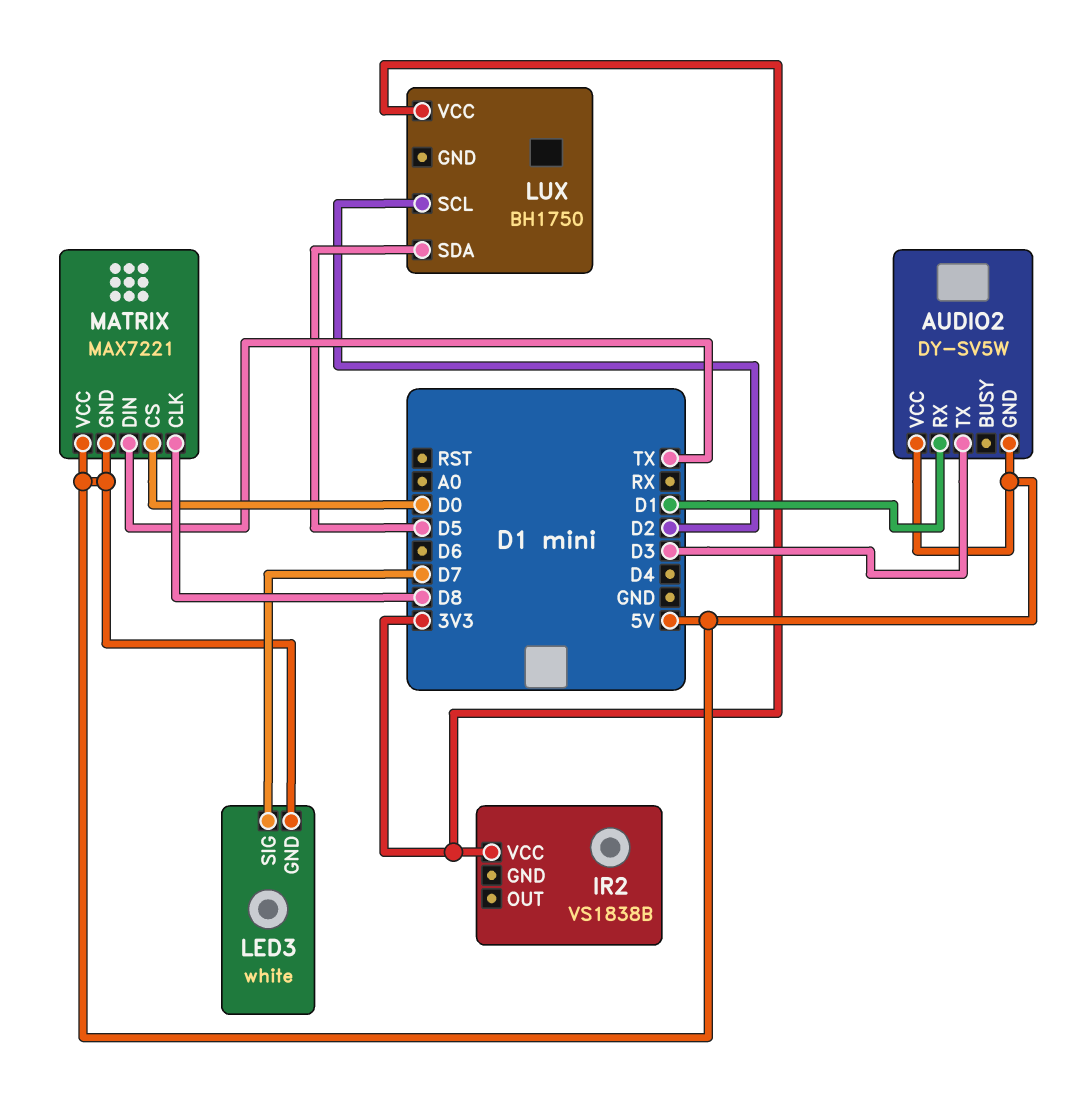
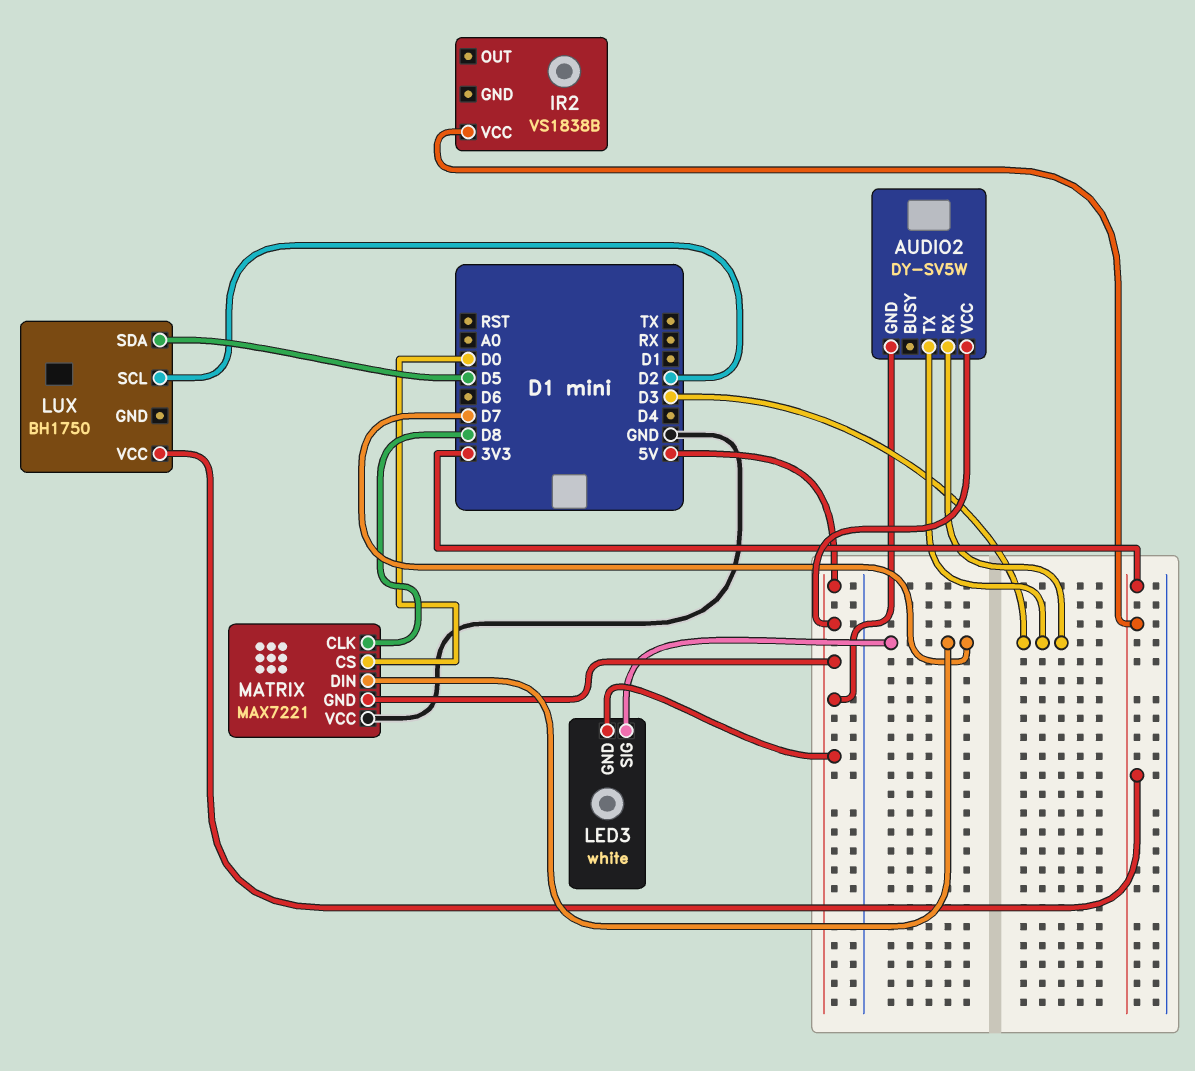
AUDIO2 pin RX: D1 -> D3
MATRIX pin DIN: TX -> D7
MATRIX pin VCC: 5V -> GND

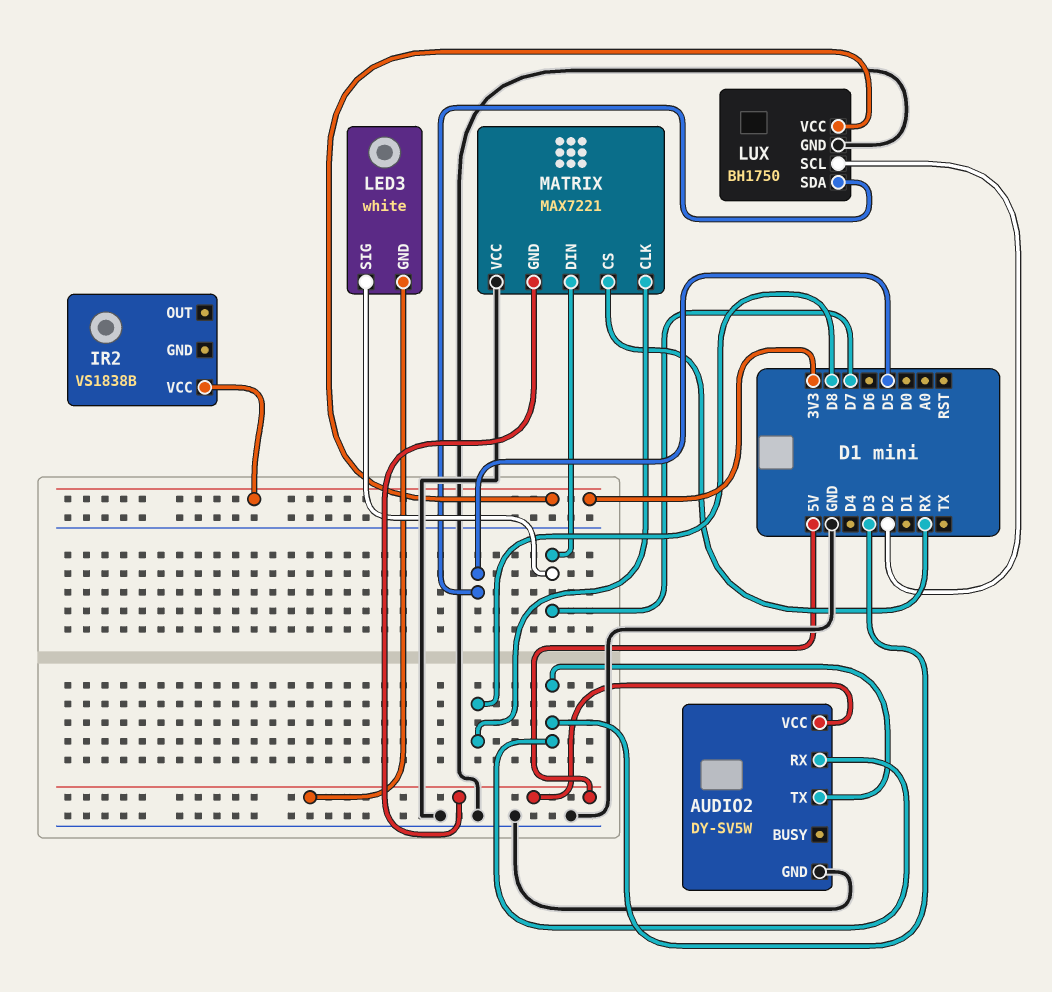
AUDIO2 pin GND: 5V -> GND
LUX pin GND: none -> GND
MATRIX pin CS: D0 -> RX

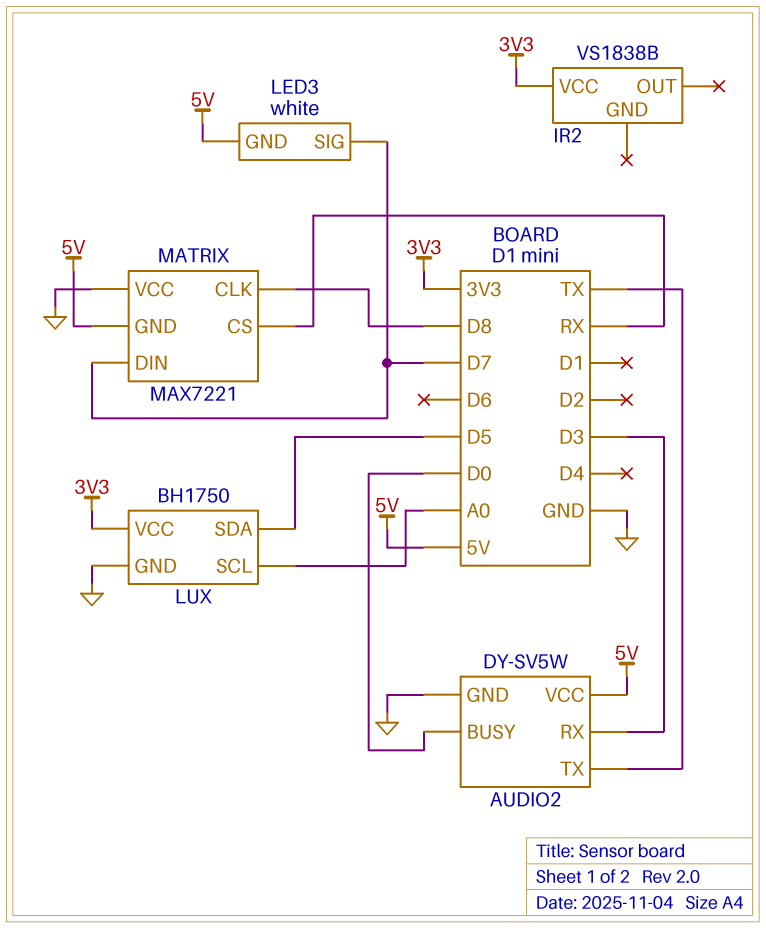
AUDIO2 pin BUSY: none -> D0
AUDIO2 pin TX: D3 -> TX
LUX pin SCL: D2 -> A0

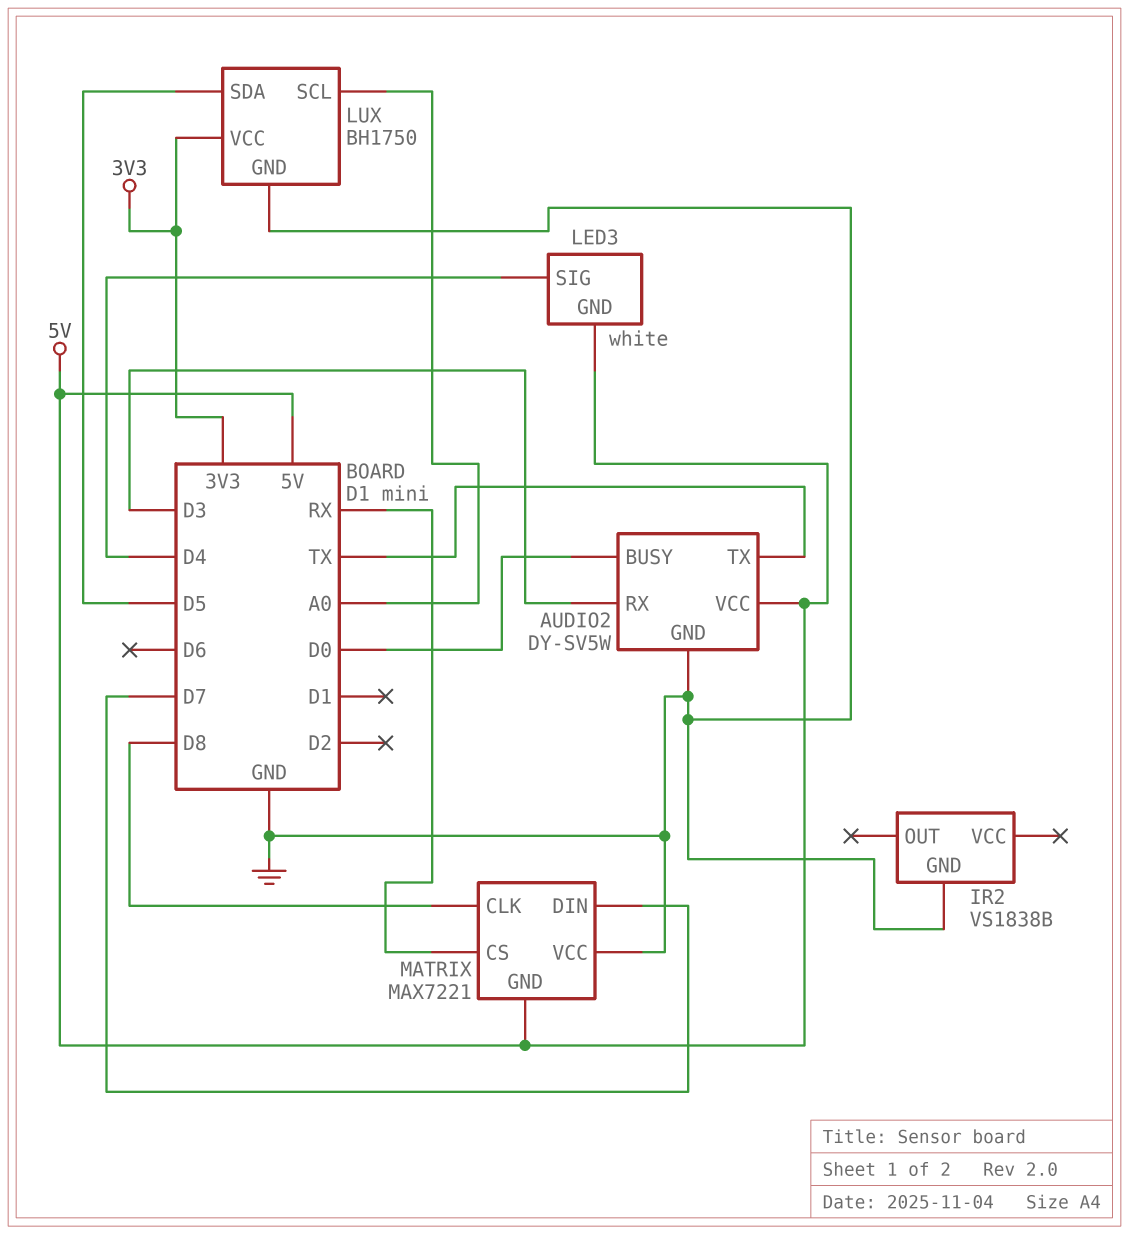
IR2 pin GND: none -> GND
IR2 pin VCC: 3V3 -> none
LED3 pin SIG: D7 -> D4

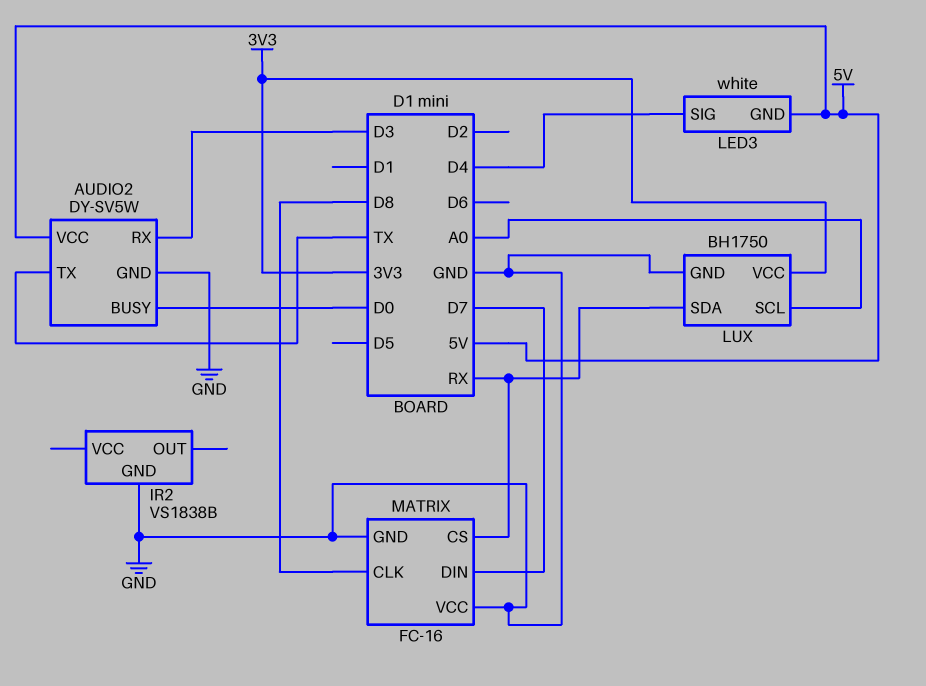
LUX pin SDA: D5 -> RX
MATRIX: MAX7221 -> FC-16
MATRIX pin GND: 5V -> GND

